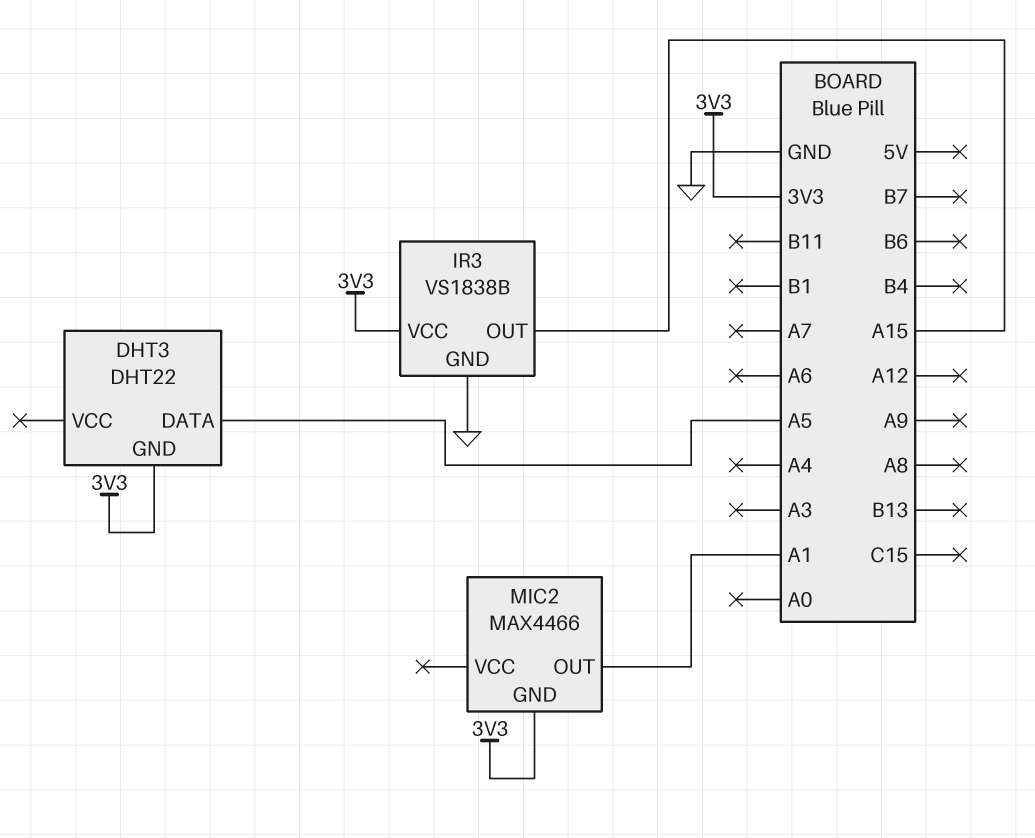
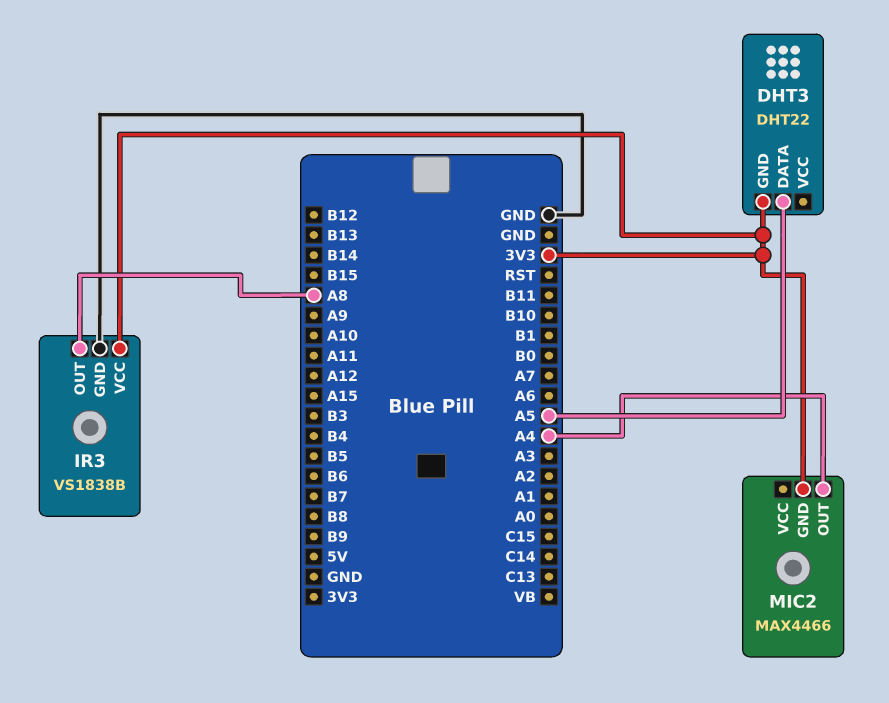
IR3 pin OUT: A15 -> A8
MIC2 pin OUT: A1 -> A4

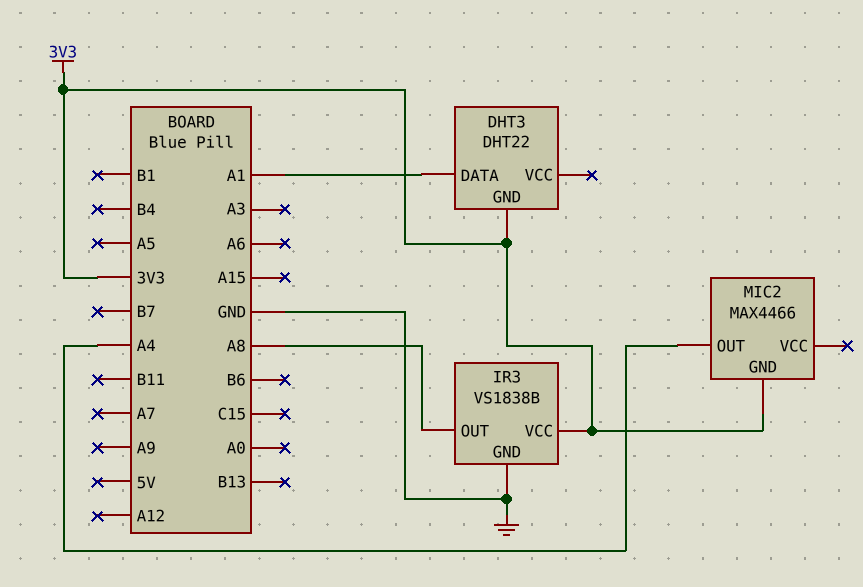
DHT3 pin DATA: A5 -> A1

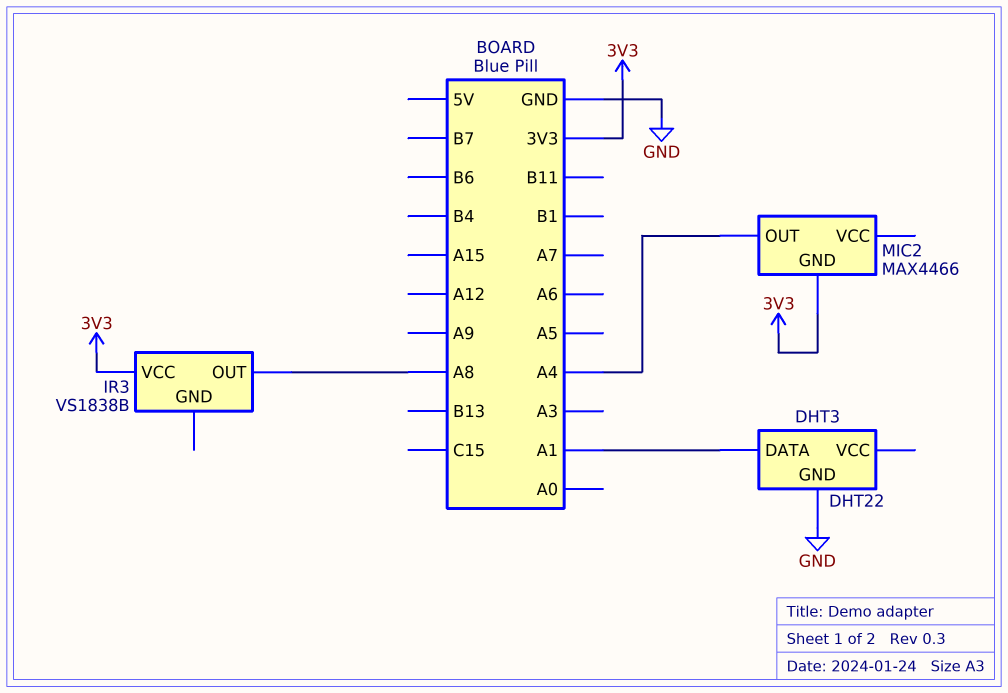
DHT3 pin GND: 3V3 -> GND
IR3 pin GND: GND -> none

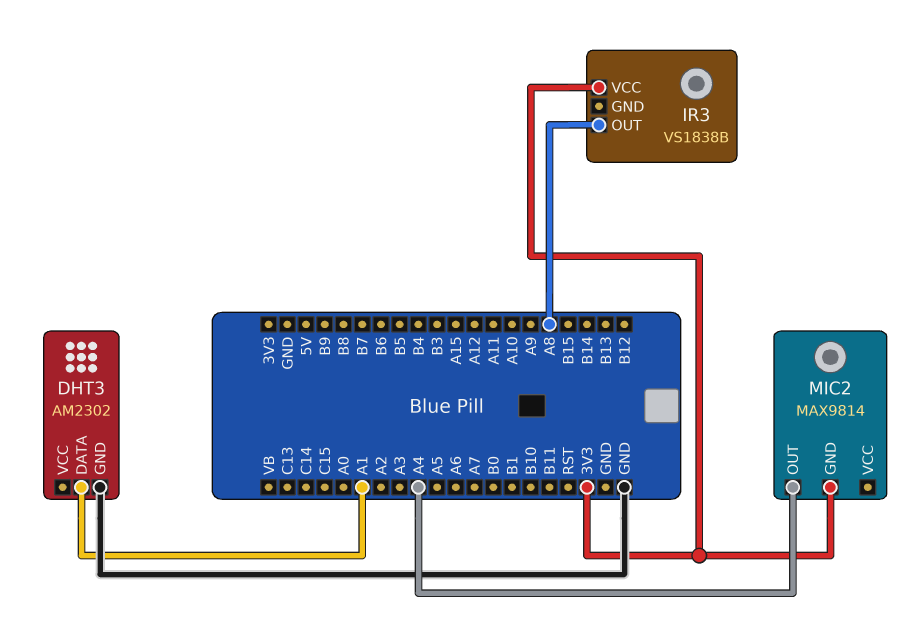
DHT3: DHT22 -> AM2302
MIC2: MAX4466 -> MAX9814

